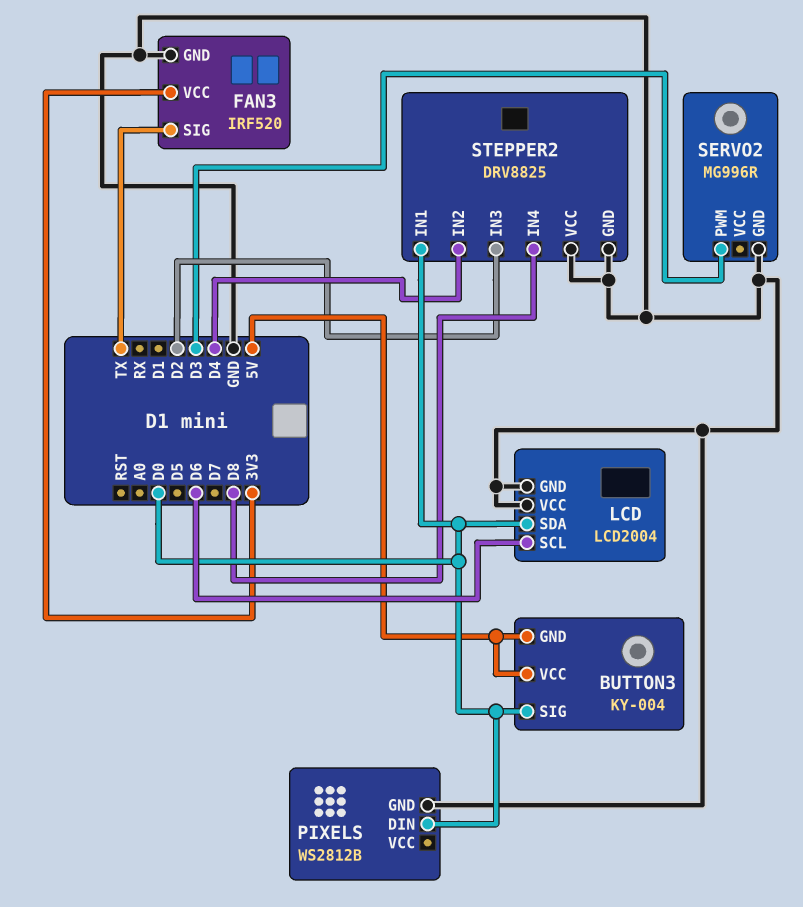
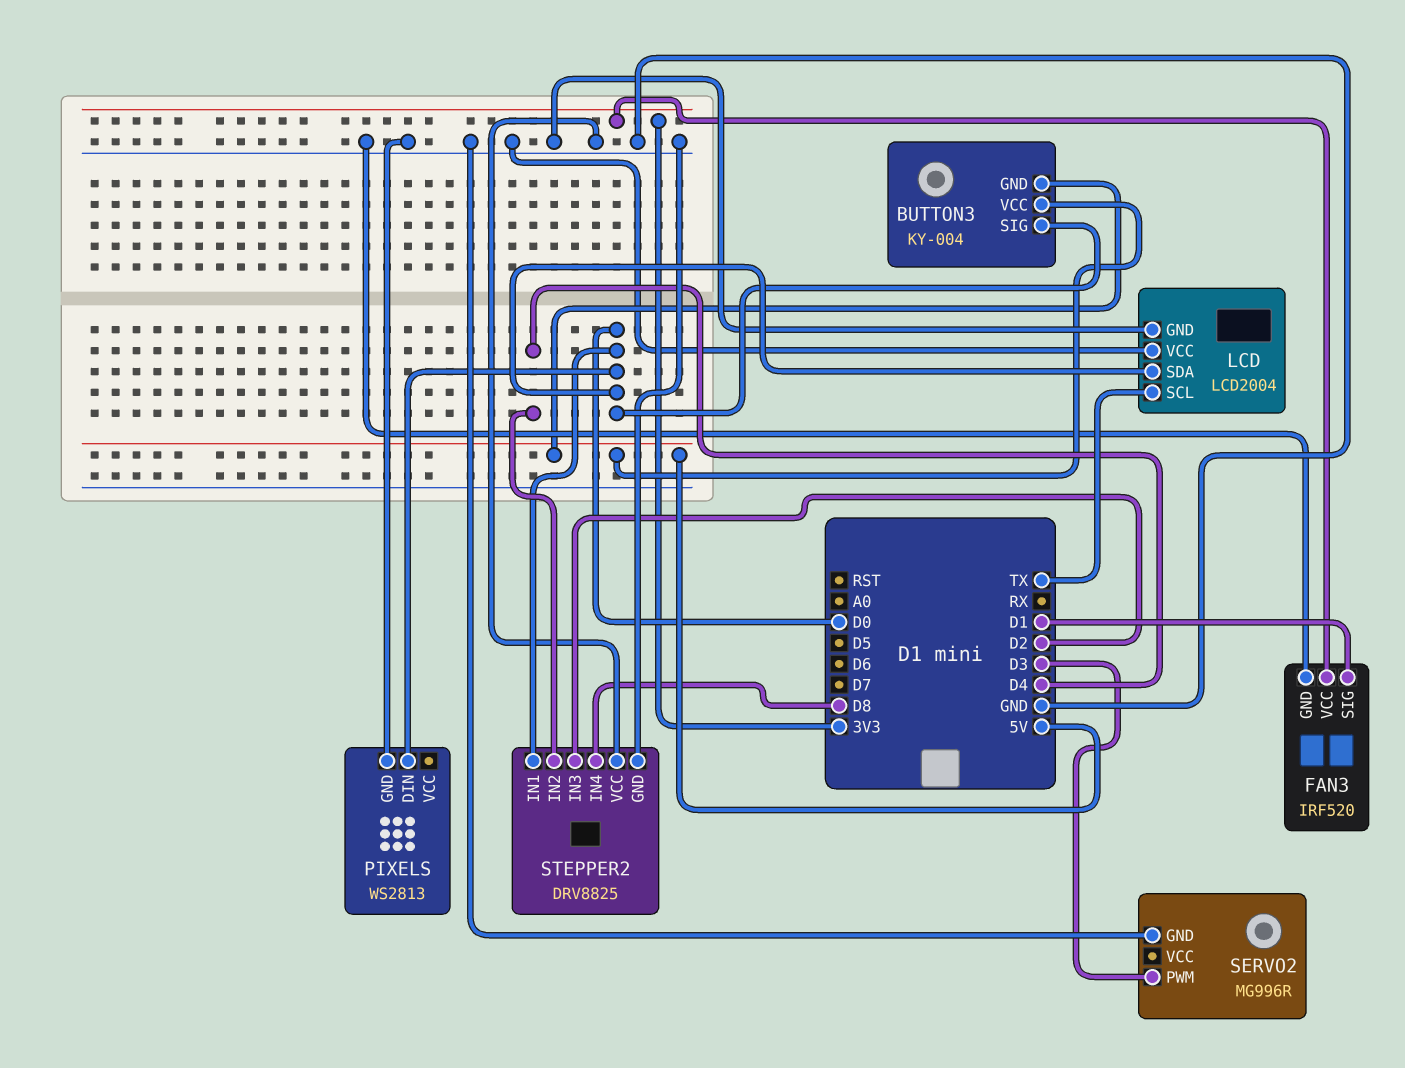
FAN3 pin SIG: TX -> D1
LCD pin SCL: D6 -> TX
PIXELS: WS2812B -> WS2813

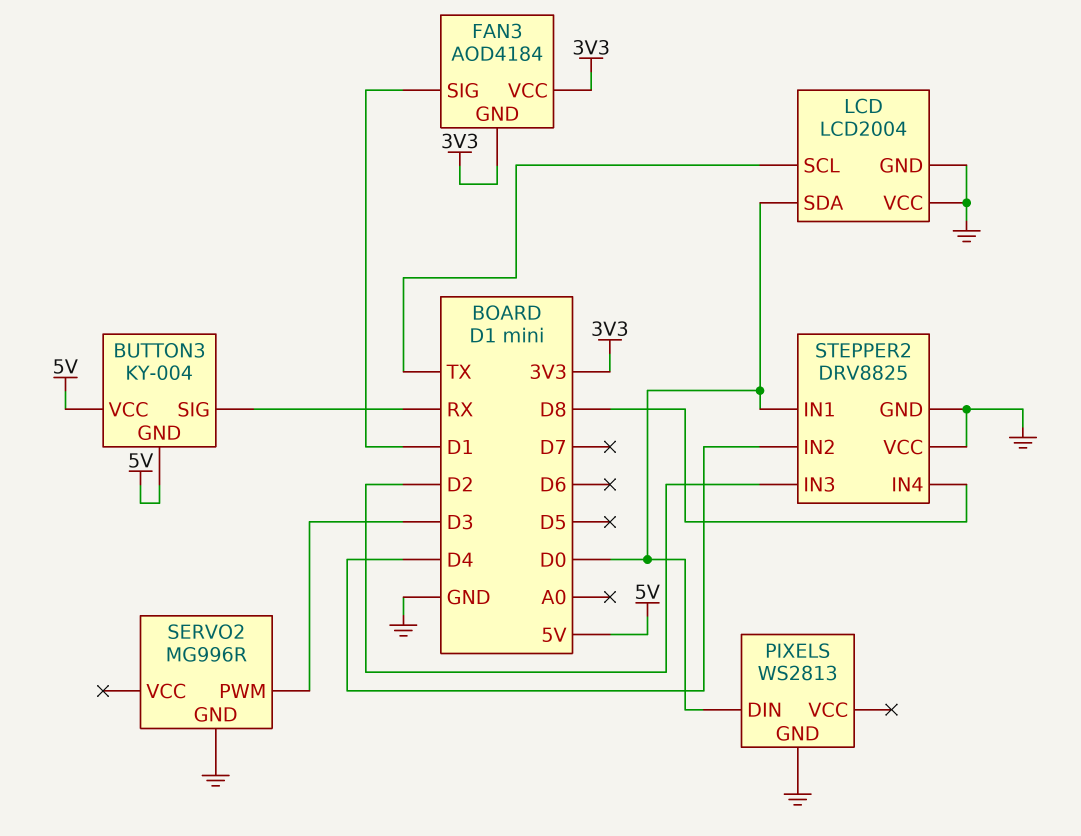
BUTTON3 pin SIG: D0 -> RX
FAN3: IRF520 -> AOD4184
FAN3 pin GND: GND -> 3V3

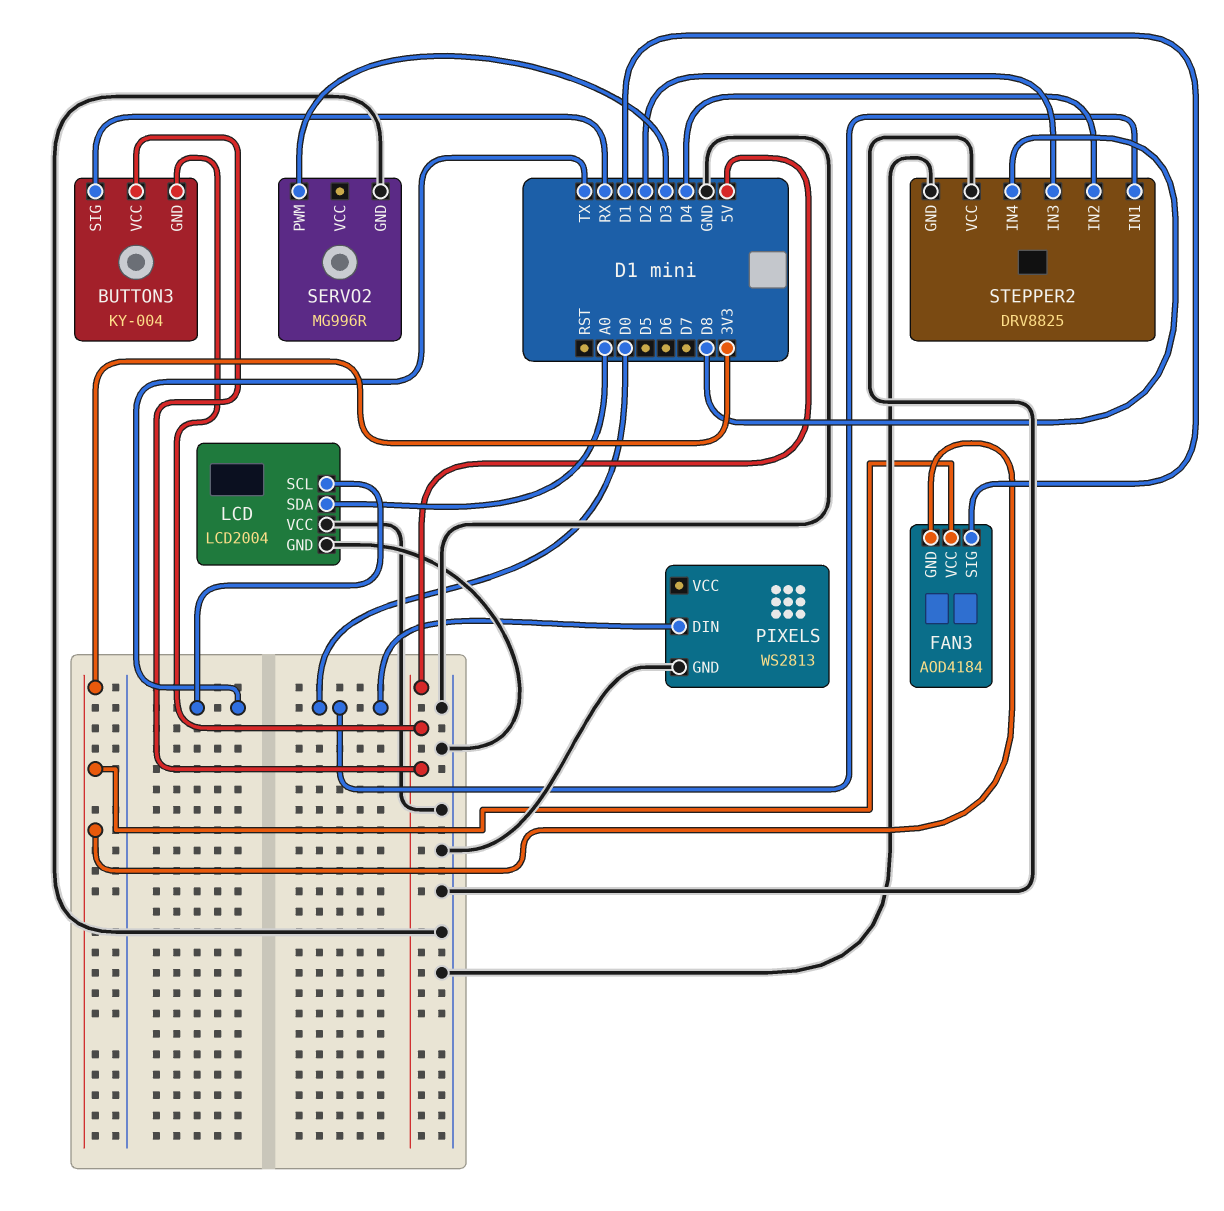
LCD pin SDA: D0 -> A0

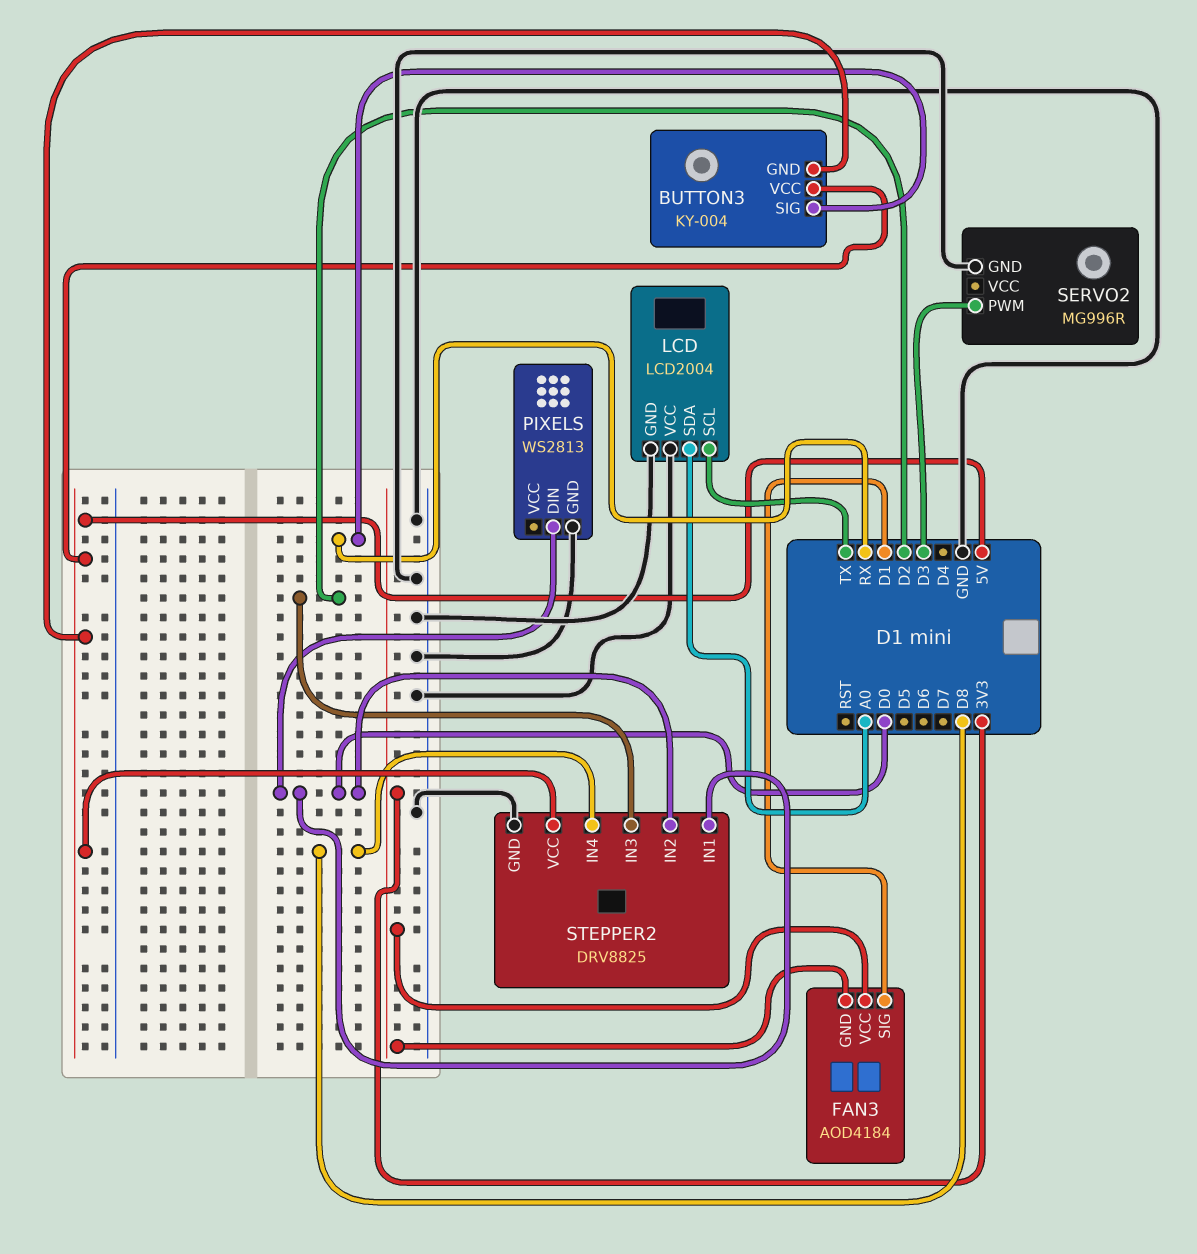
STEPPER2 pin IN2: D4 -> D0
STEPPER2 pin VCC: GND -> 5V

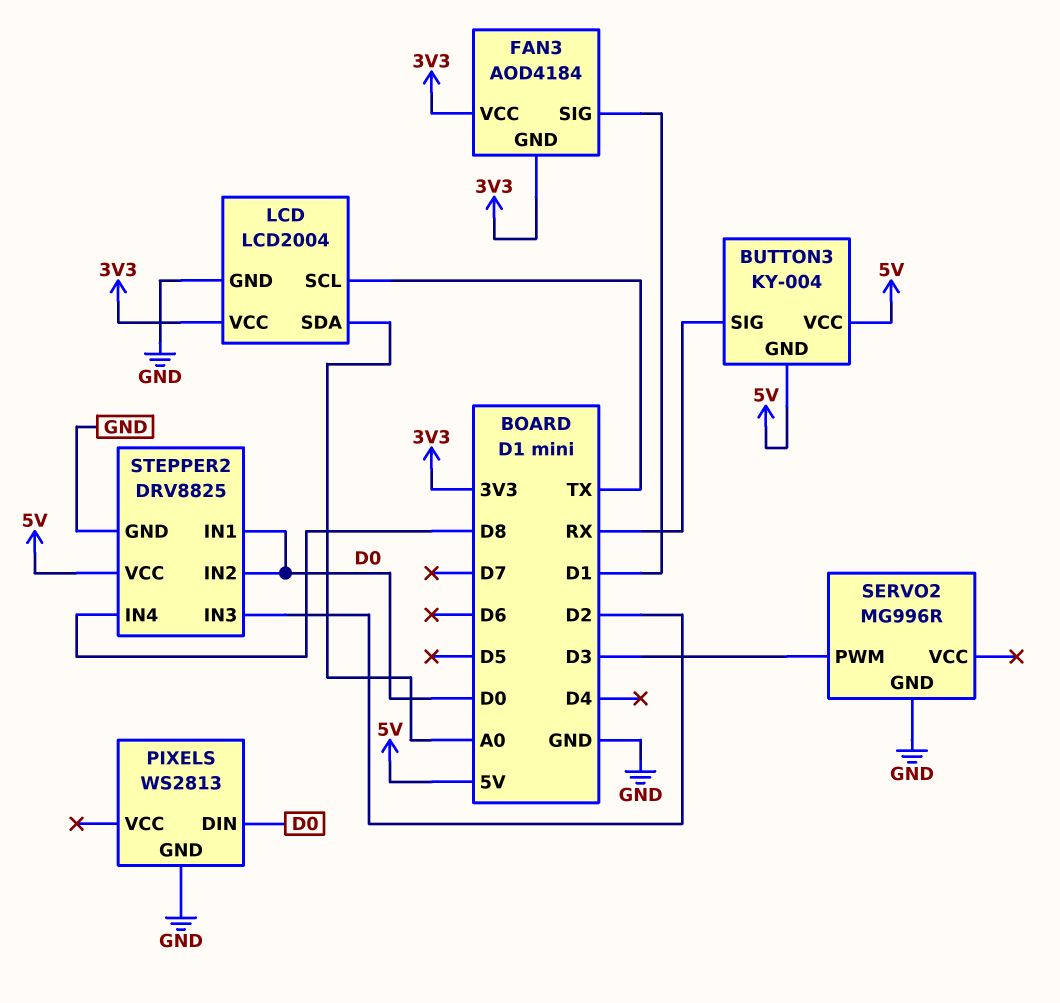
LCD pin VCC: GND -> 3V3

